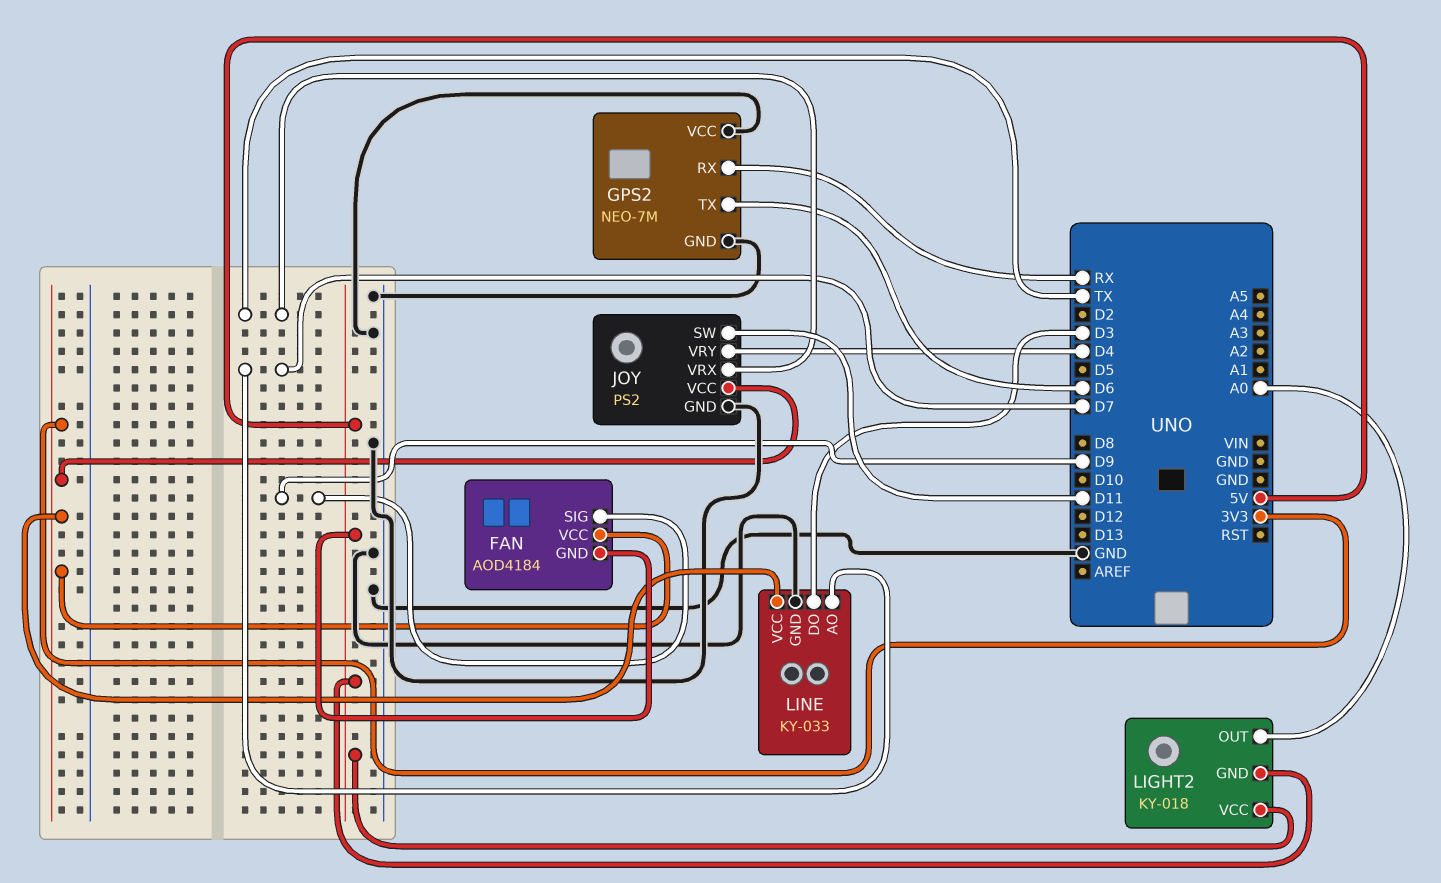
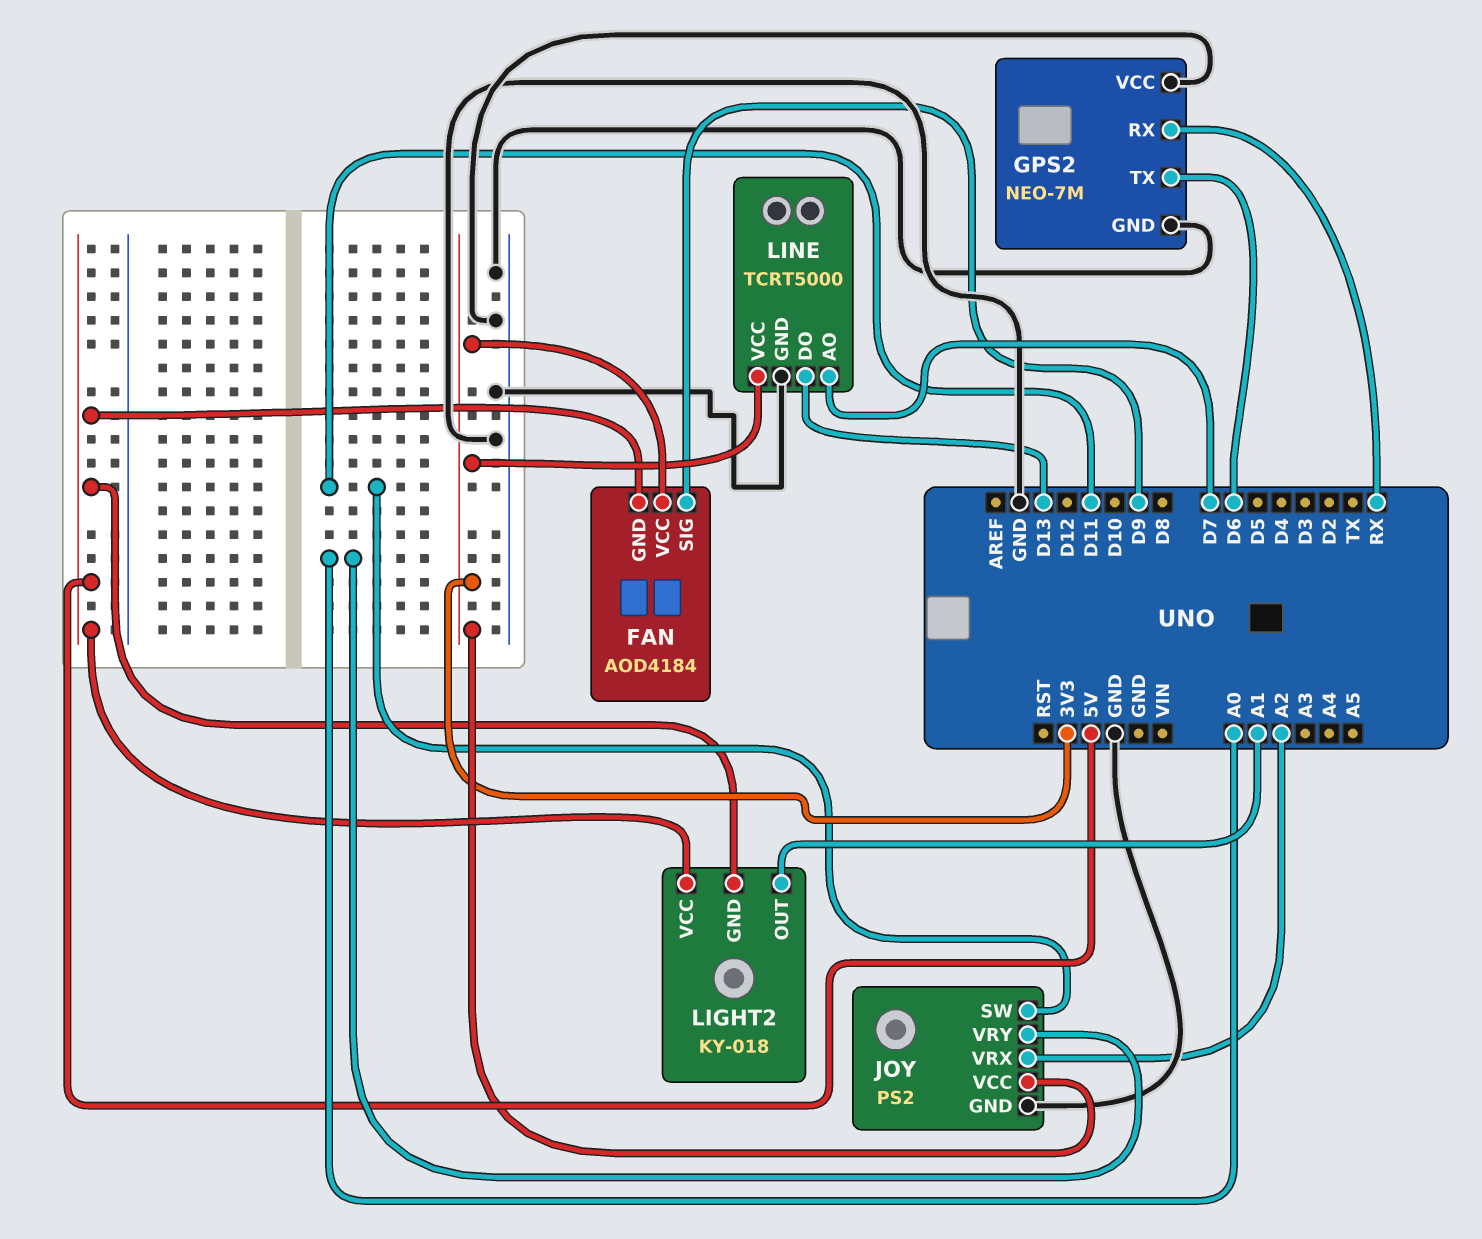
JOY pin VRX: TX -> A2
JOY pin VRY: D4 -> A0
LIGHT2 pin OUT: A0 -> A1
LINE: KY-033 -> TCRT5000
LINE pin DO: D3 -> D13

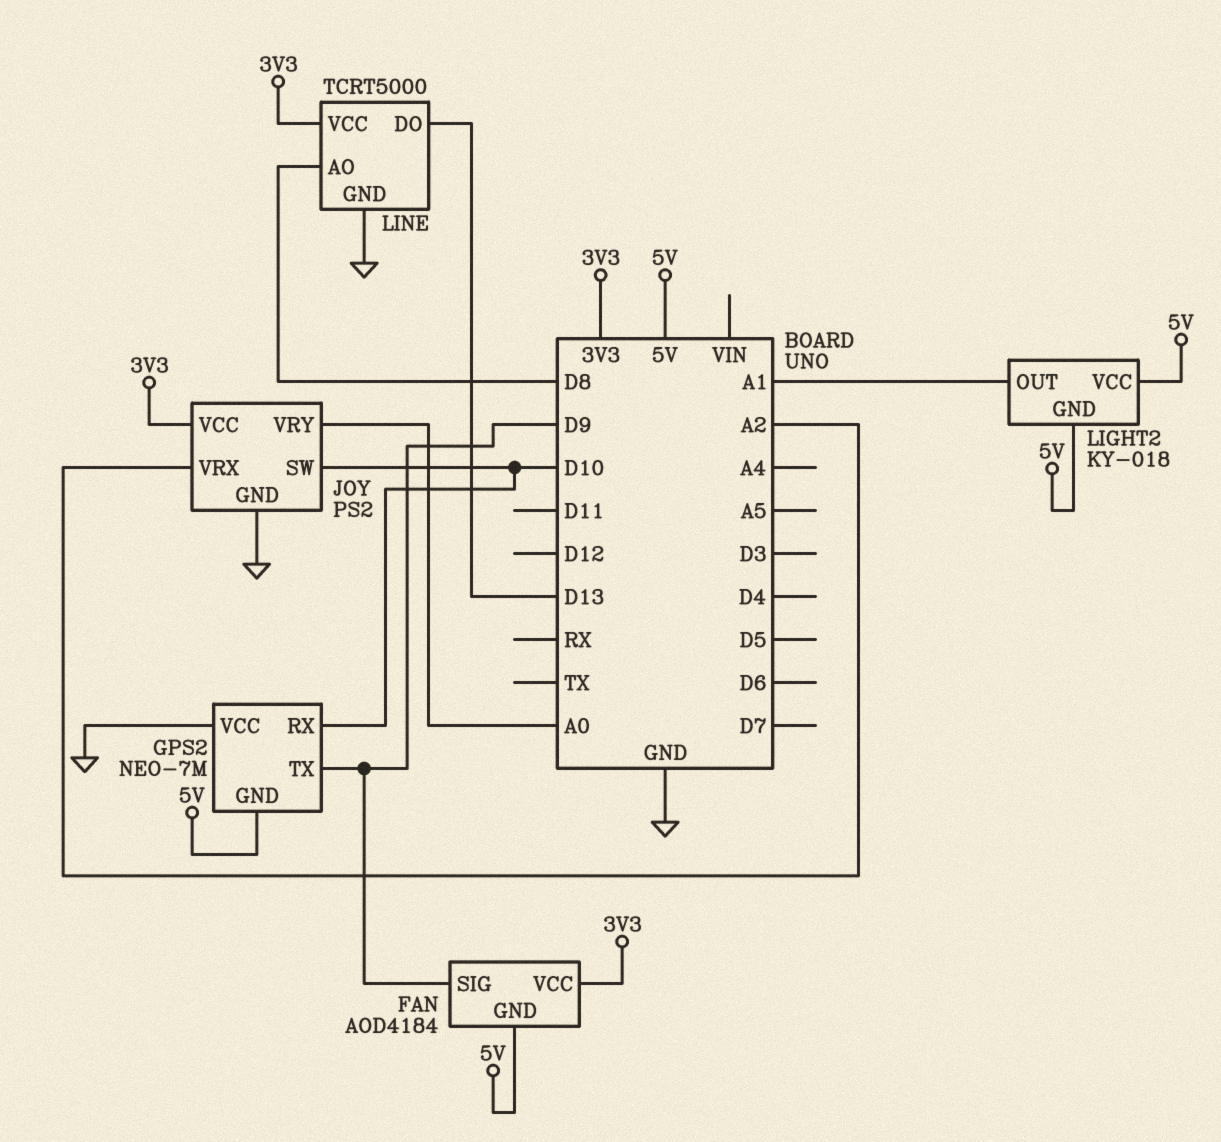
GPS2 pin GND: GND -> 5V
GPS2 pin RX: RX -> D10
GPS2 pin TX: D6 -> D9
JOY pin SW: D11 -> D10
LINE pin AO: D7 -> D8

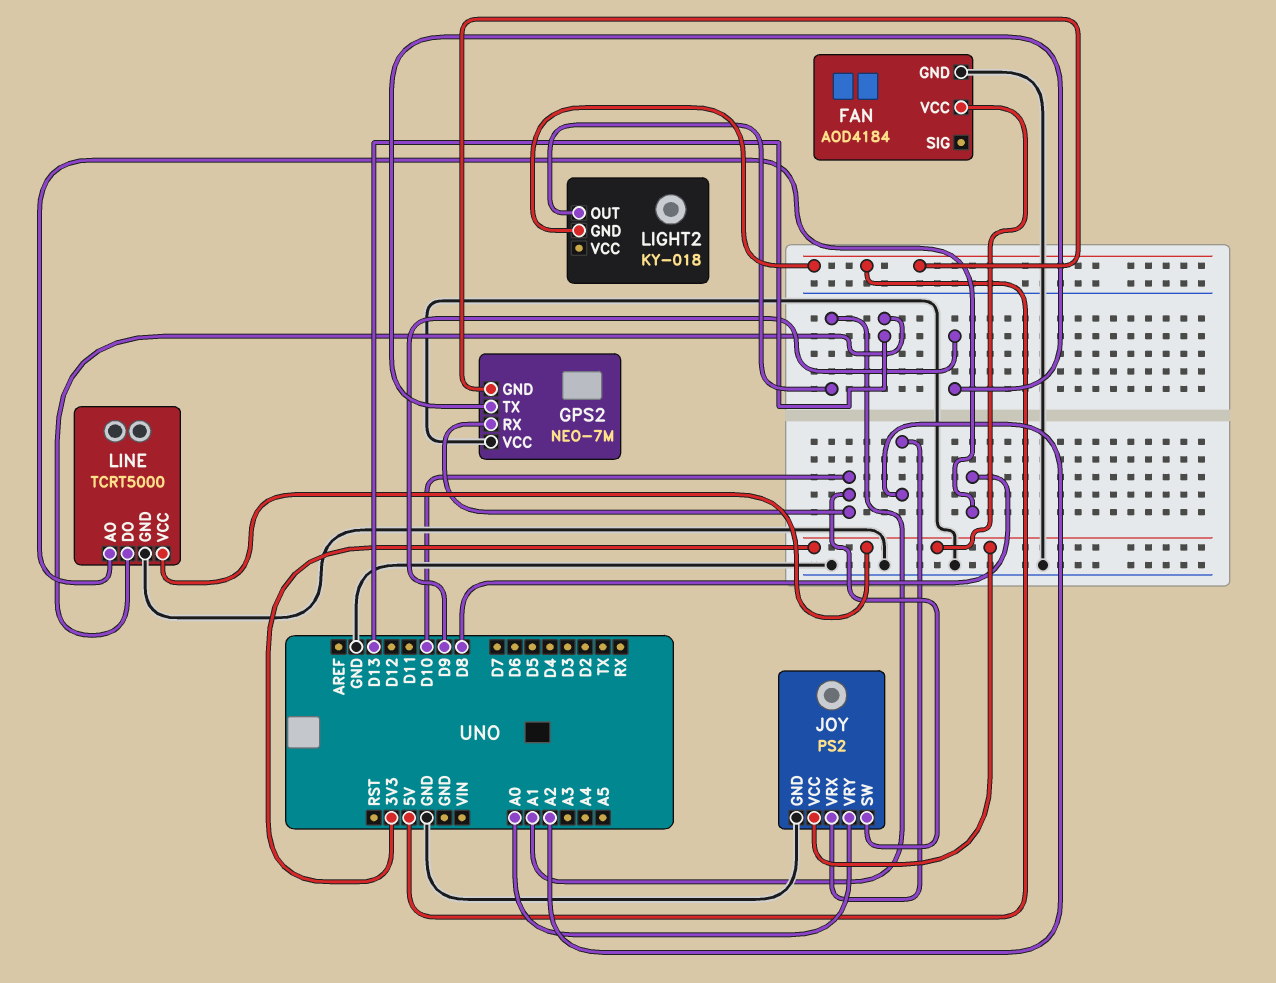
FAN pin GND: 5V -> GND
FAN pin SIG: D9 -> none
LIGHT2 pin VCC: 5V -> none

